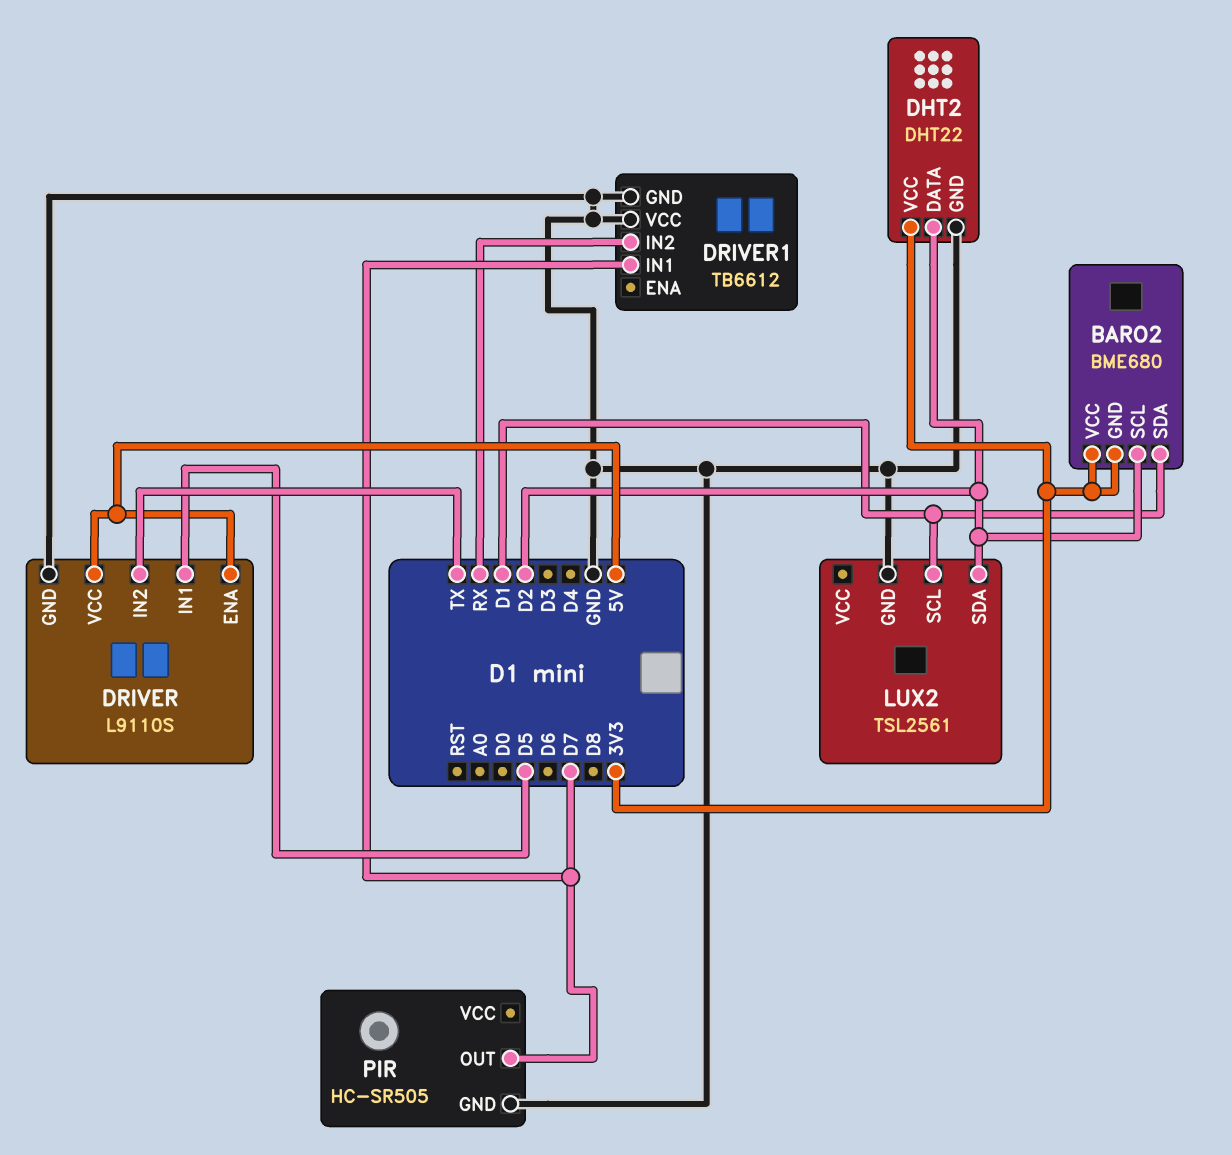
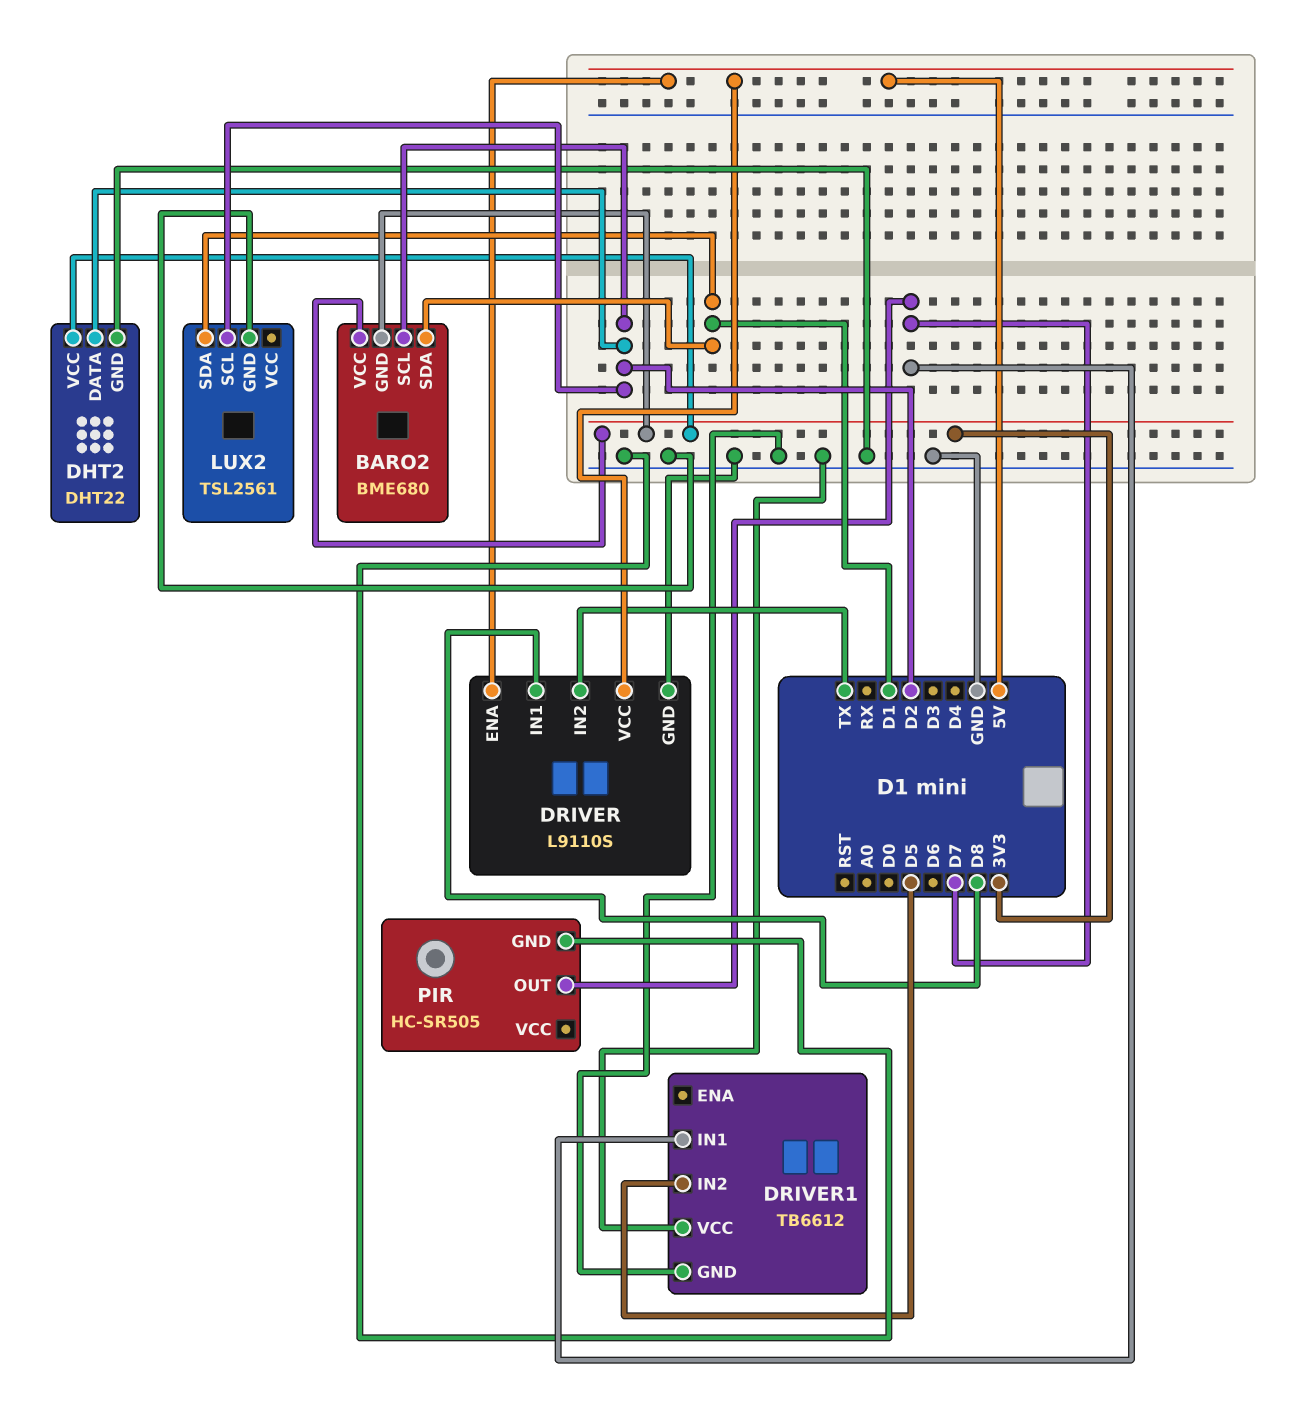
DRIVER pin IN1: D5 -> D8
DRIVER1 pin IN2: RX -> D5
LUX2 pin SCL: D1 -> D2
LUX2 pin SDA: D2 -> D1

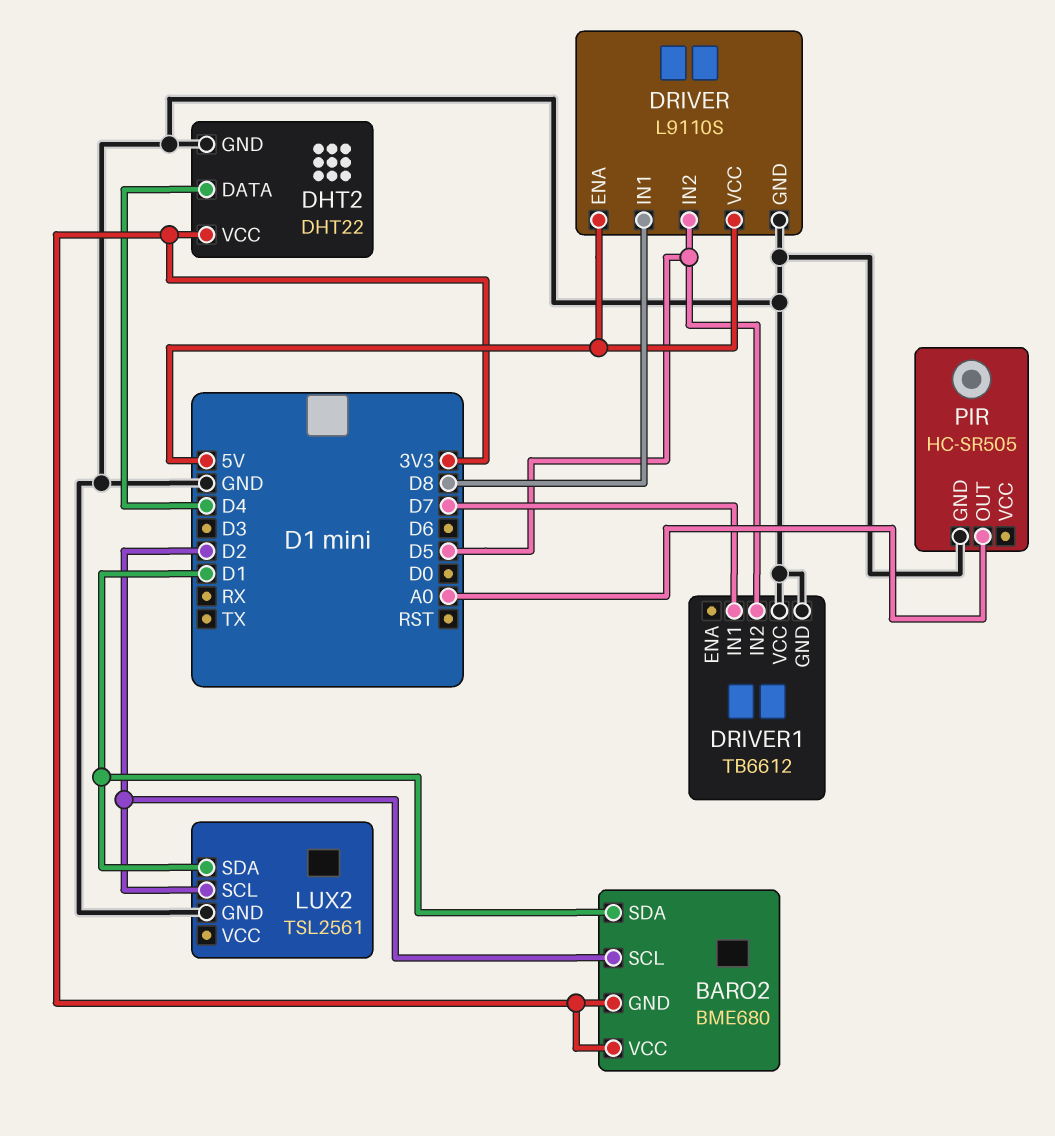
DHT2 pin DATA: D2 -> D4
DRIVER pin IN2: TX -> D5
PIR pin OUT: D7 -> A0

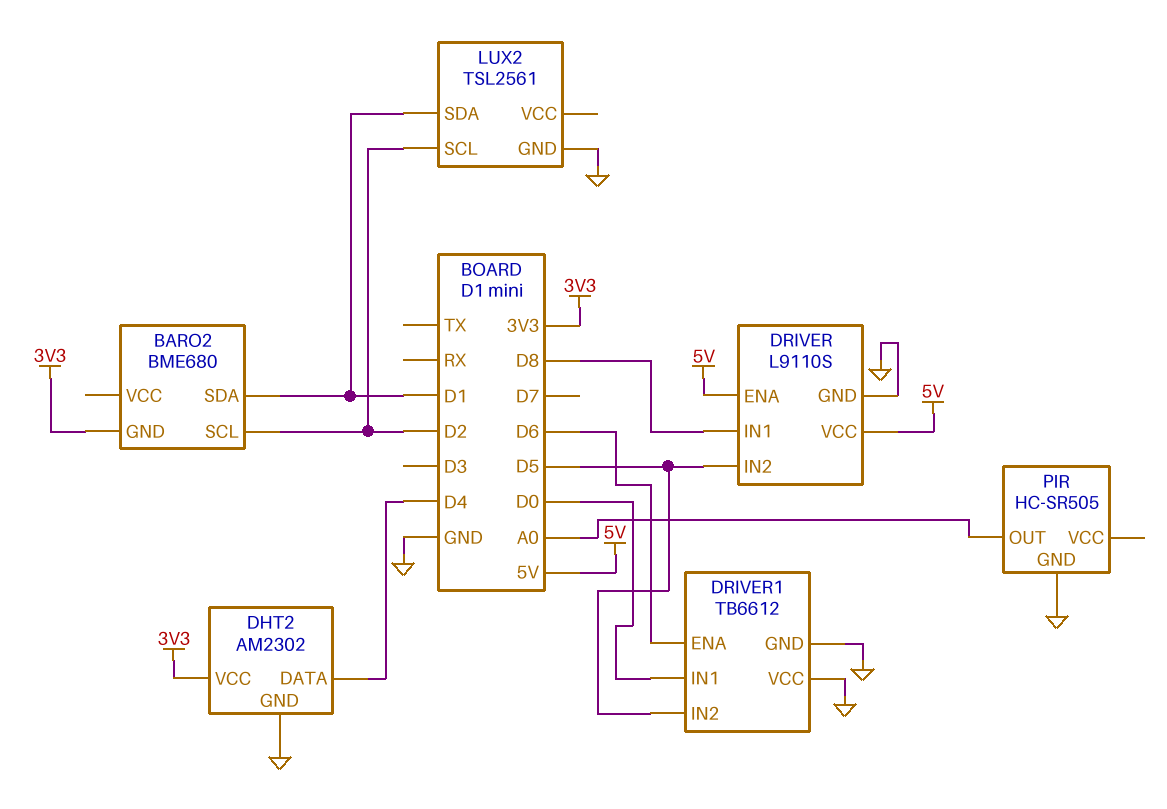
BARO2 pin VCC: 3V3 -> none
DHT2: DHT22 -> AM2302
DRIVER1 pin ENA: none -> D6
DRIVER1 pin IN1: D7 -> D0

